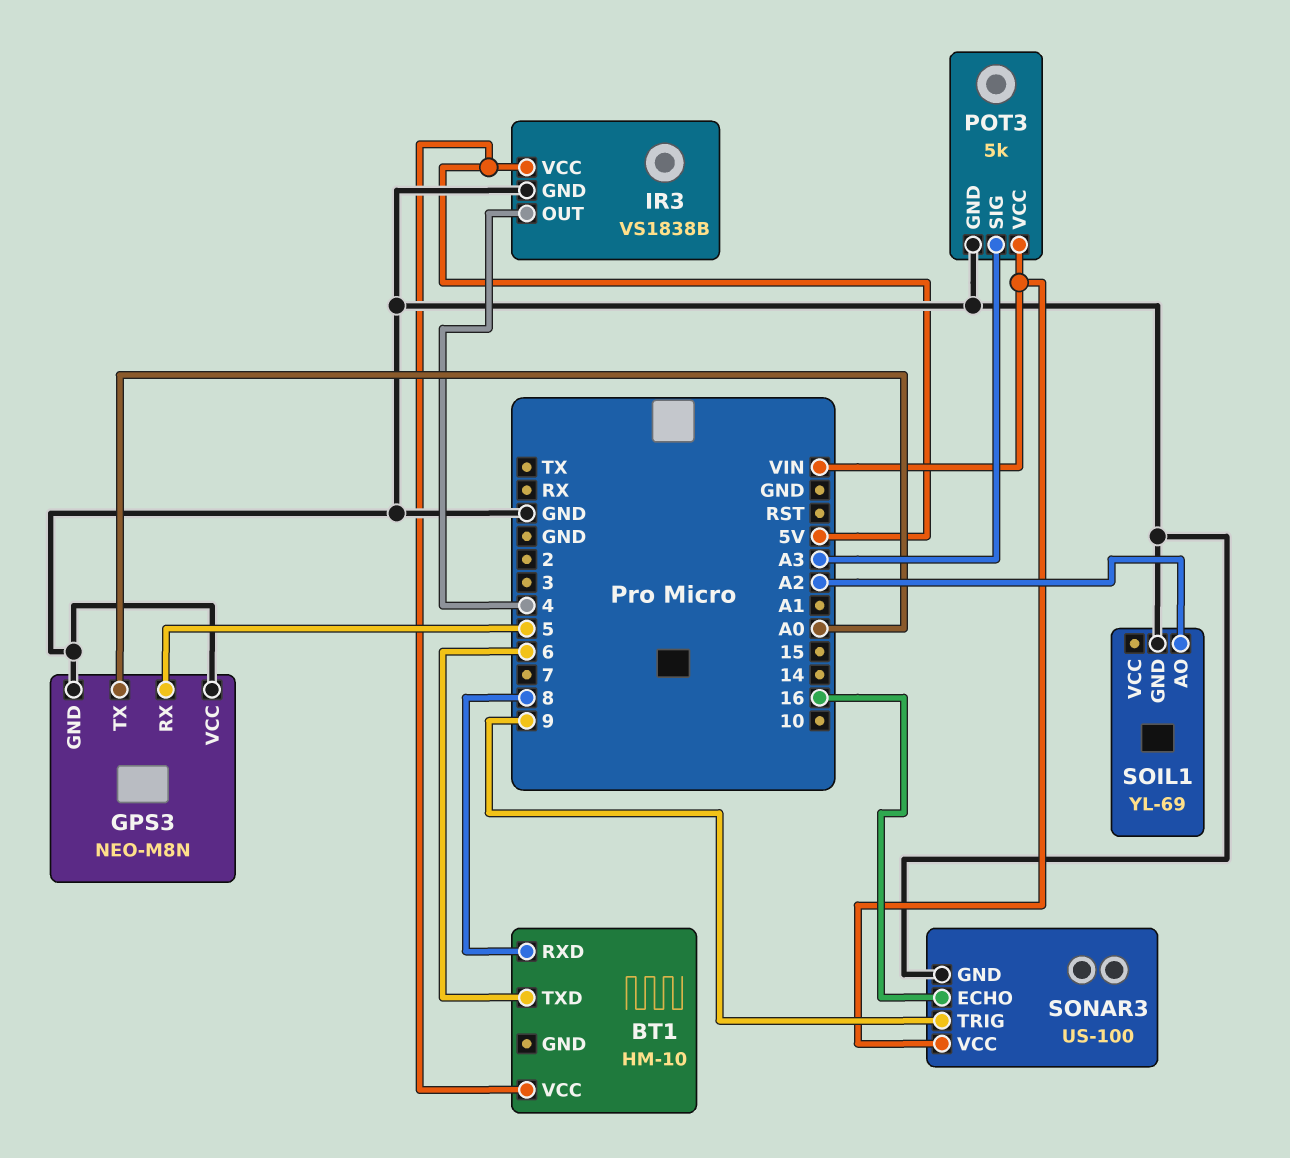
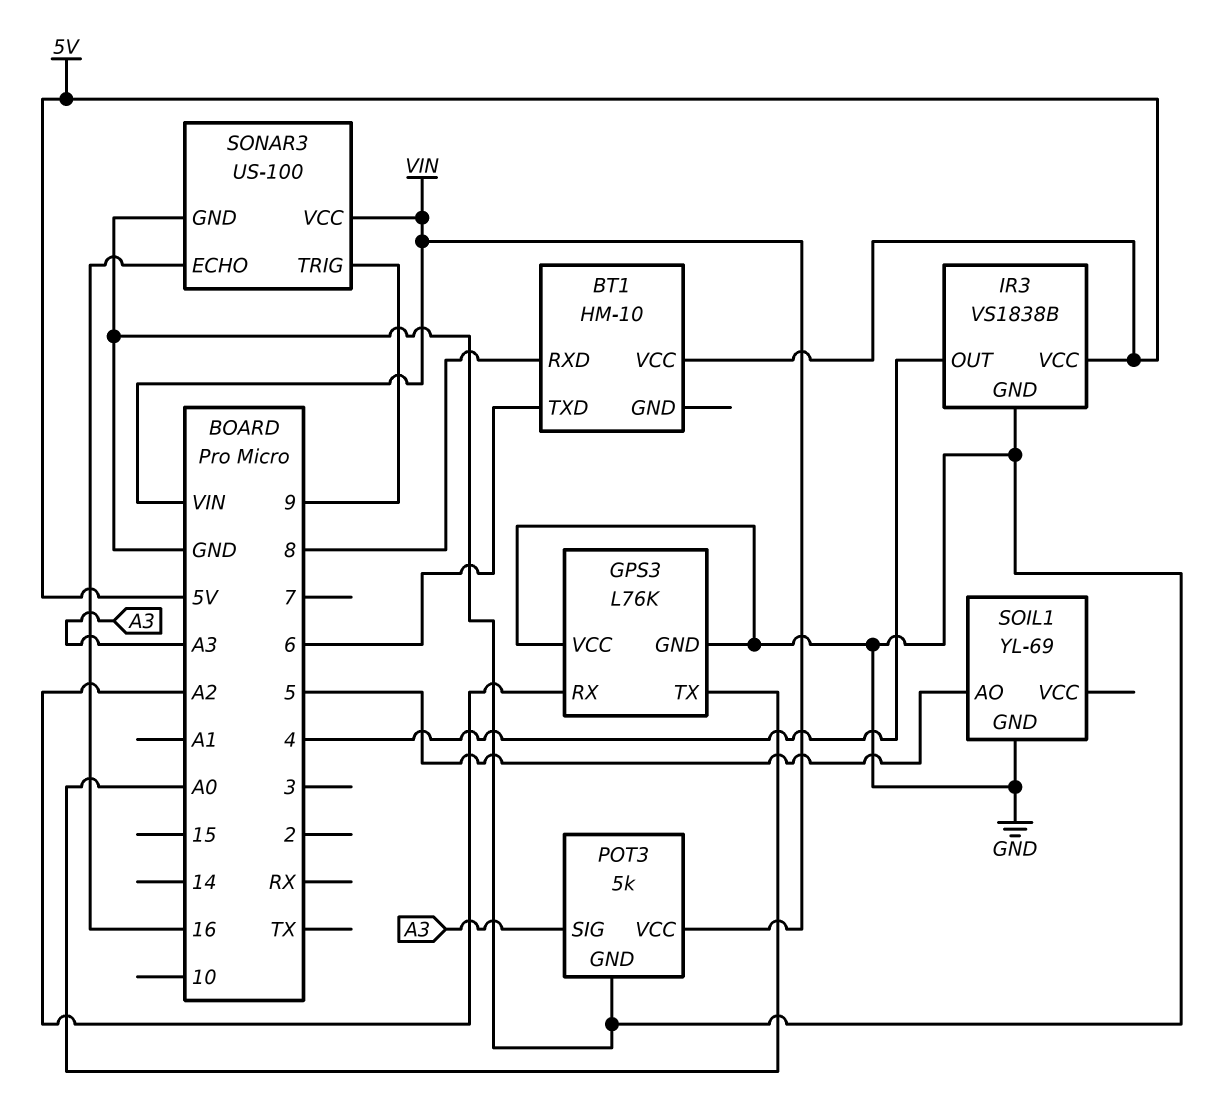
GPS3: NEO-M8N -> L76K
GPS3 pin RX: 5 -> A2
SOIL1 pin AO: A2 -> 5

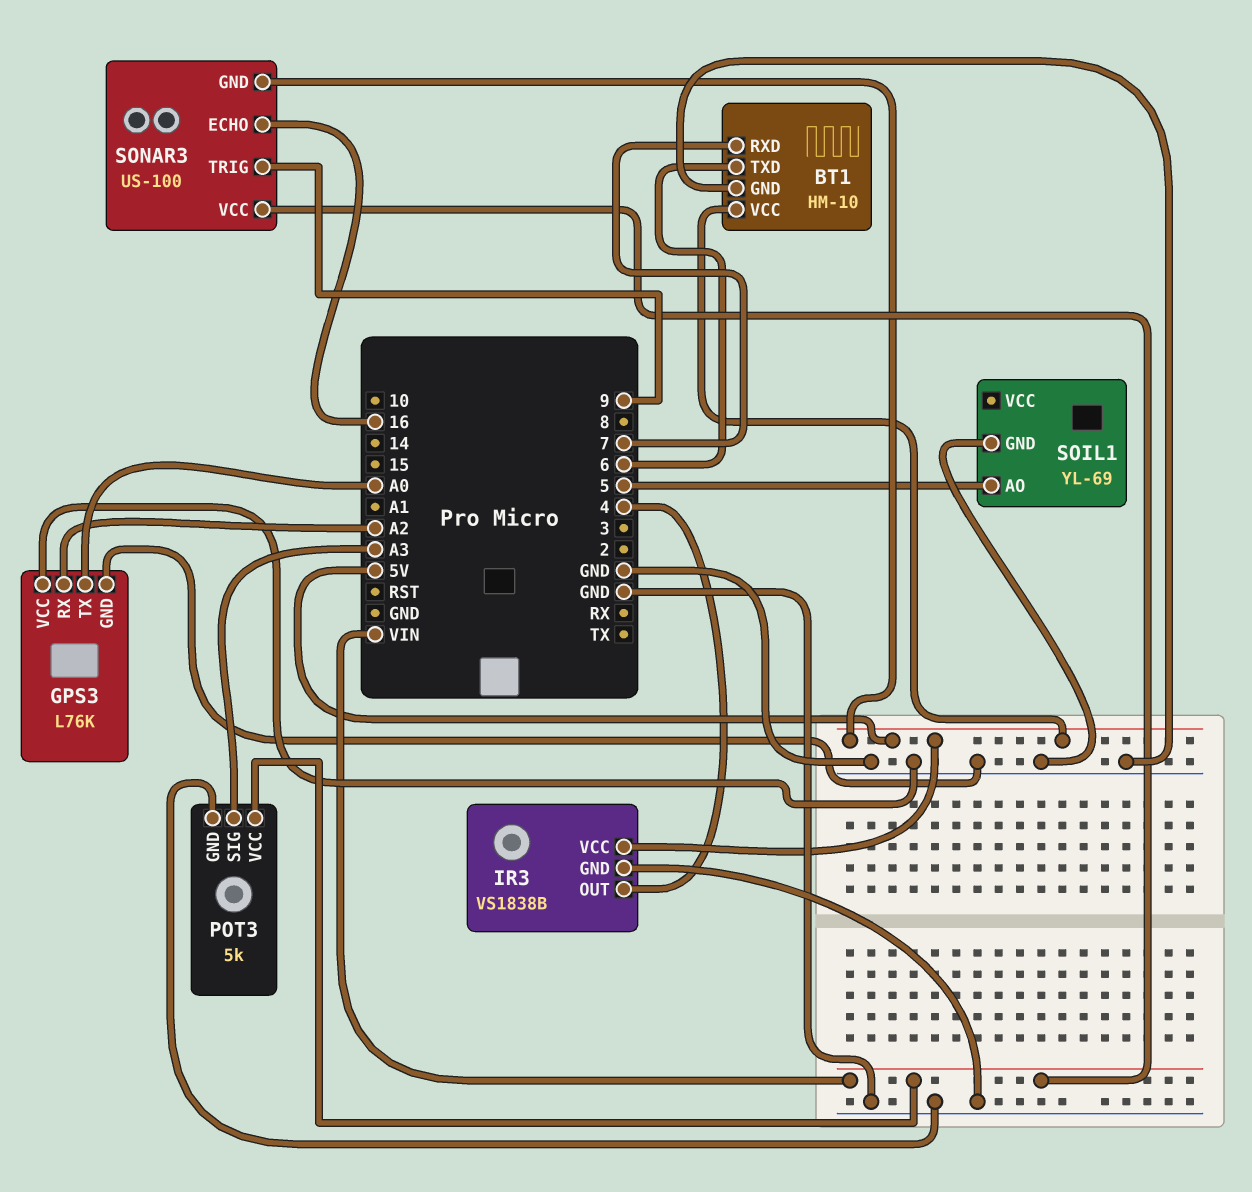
BT1 pin GND: none -> GND
BT1 pin RXD: 8 -> 7
SONAR3 pin GND: GND -> 5V

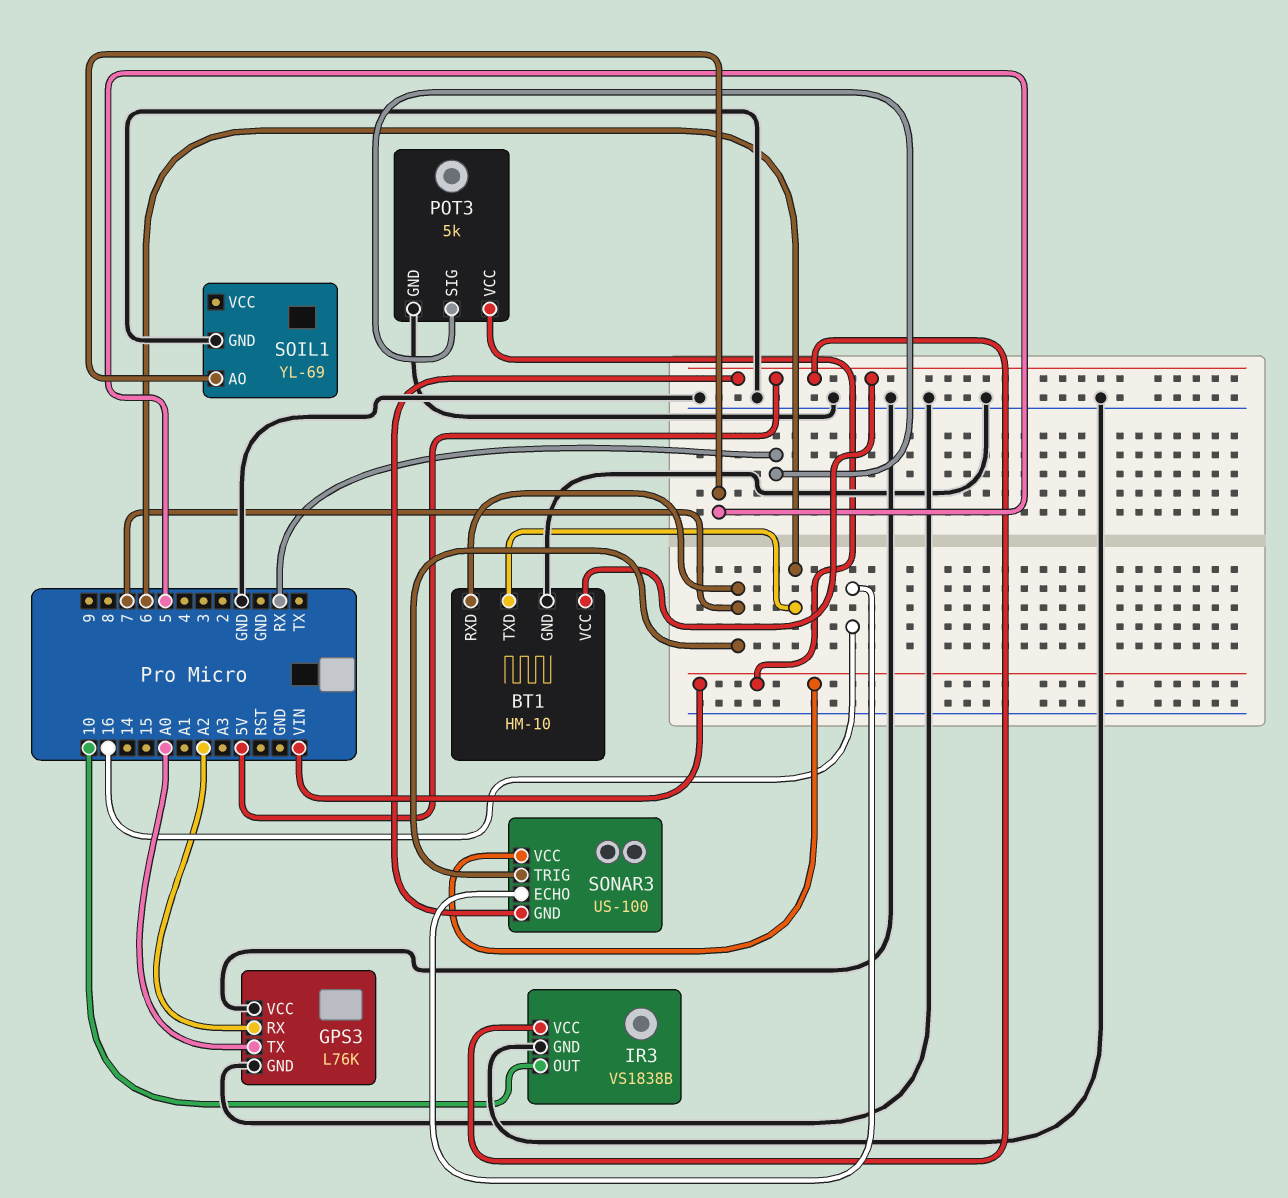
IR3 pin OUT: 4 -> 10
POT3 pin SIG: A3 -> RX
SONAR3 pin TRIG: 9 -> 7

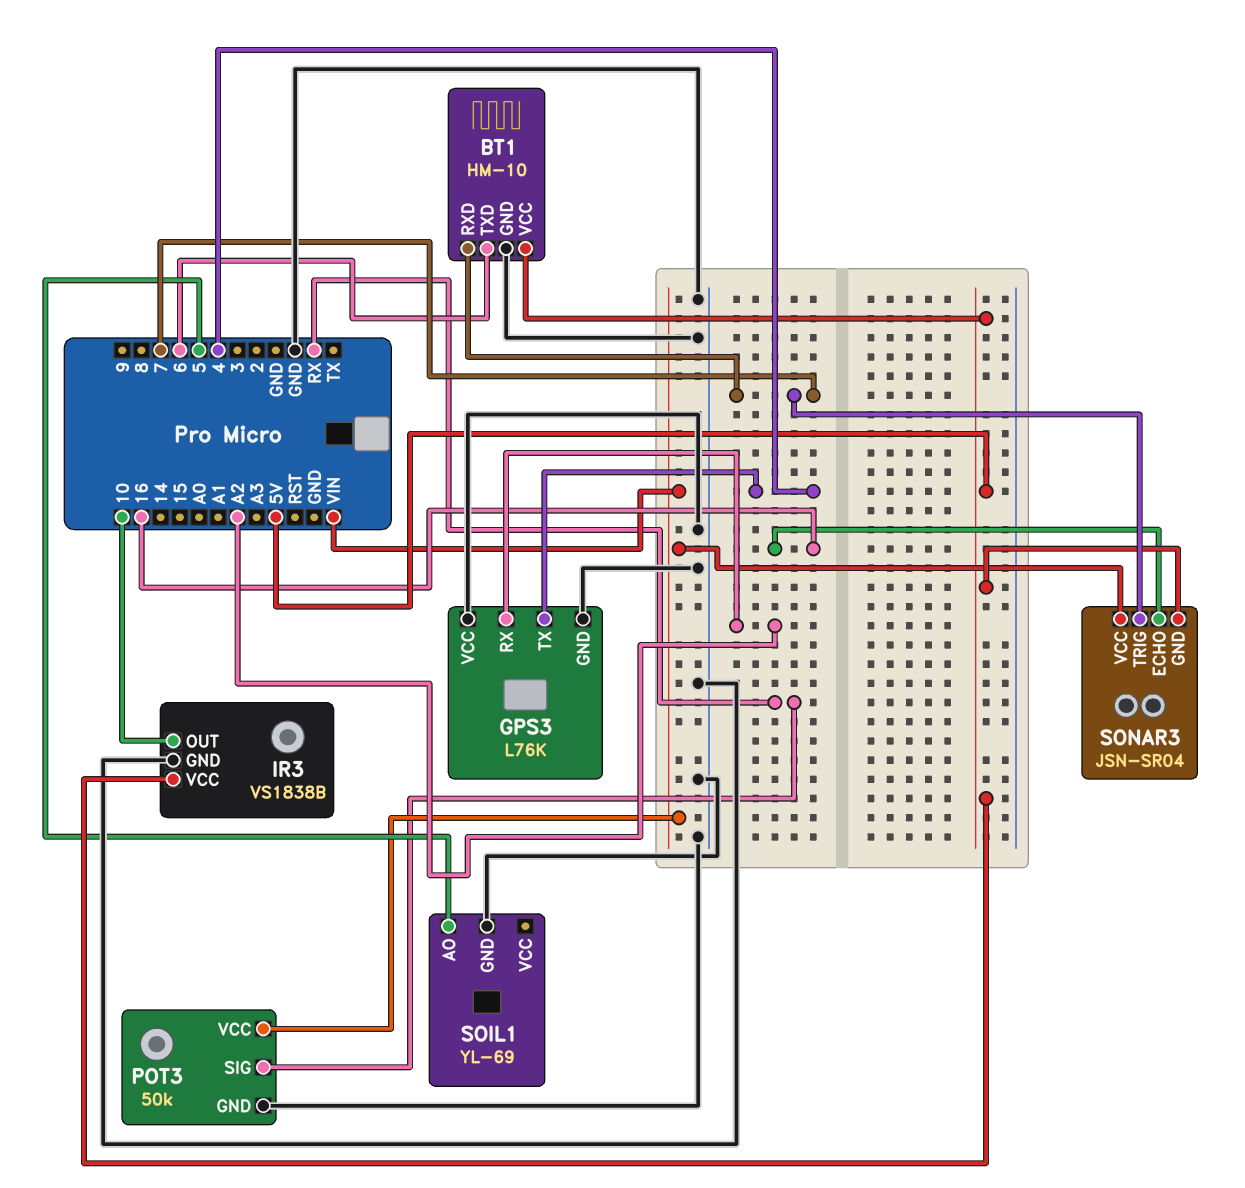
GPS3 pin TX: A0 -> 4
POT3: 5k -> 50k
SONAR3: US-100 -> JSN-SR04

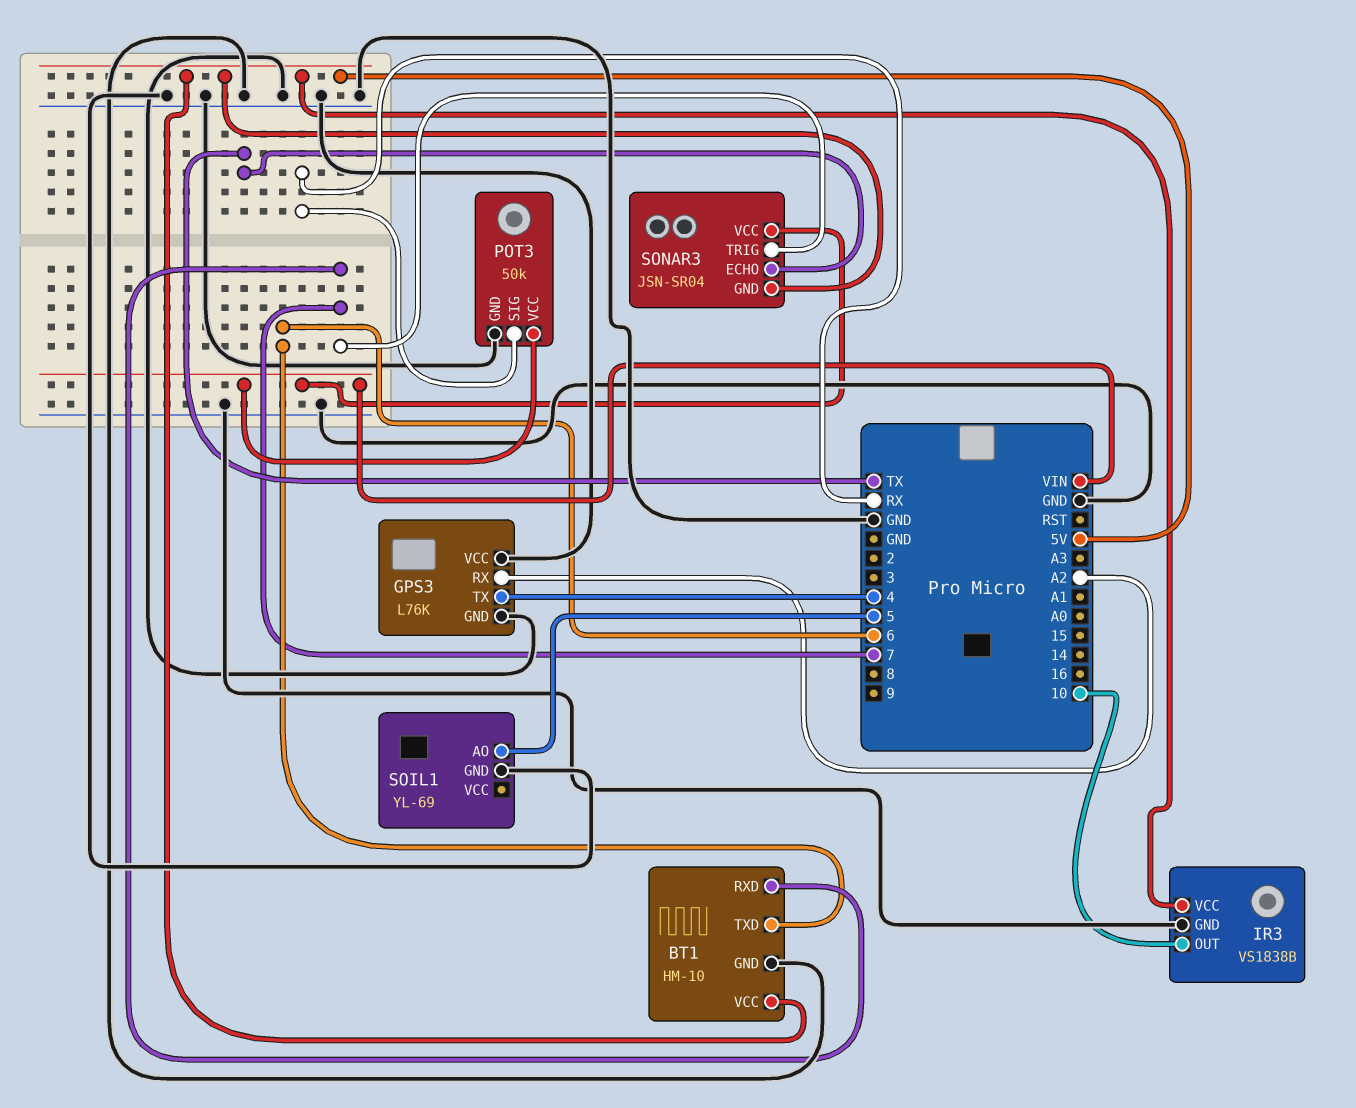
SONAR3 pin ECHO: 16 -> TX

